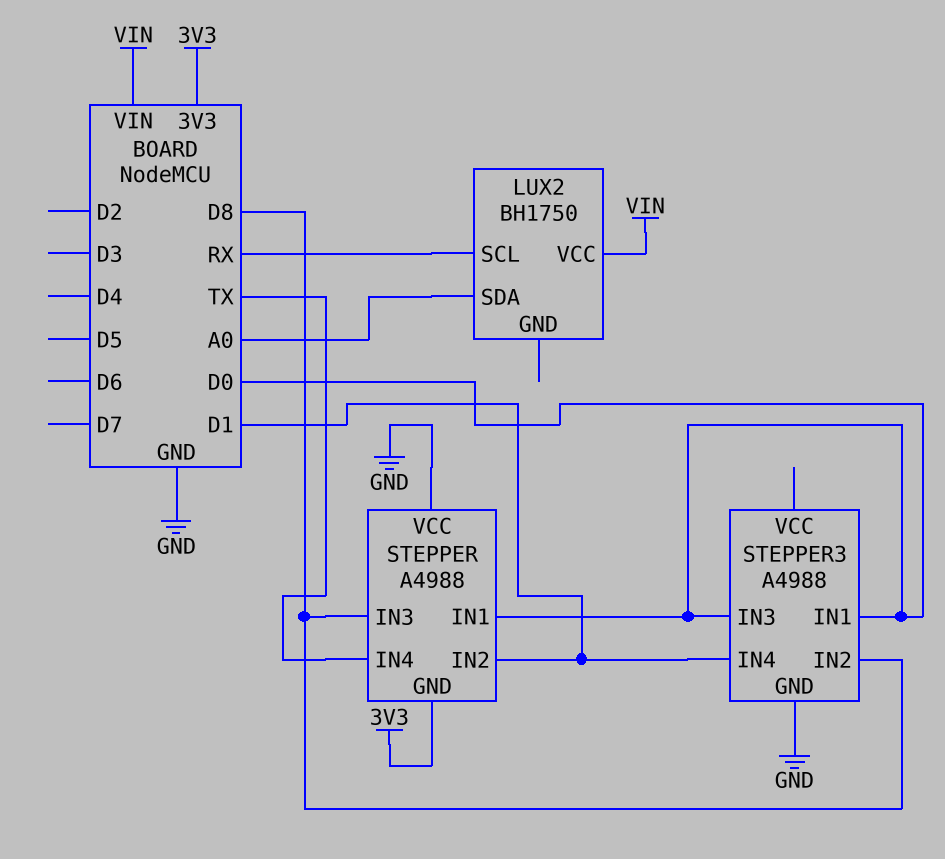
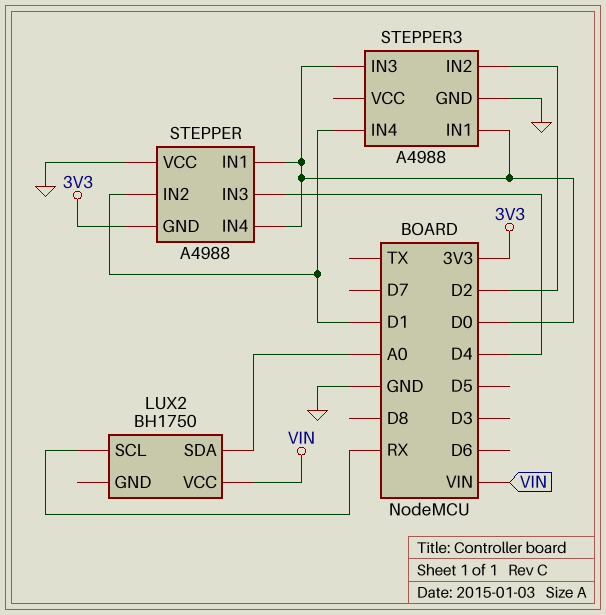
STEPPER pin IN3: D8 -> D4
STEPPER pin IN4: TX -> D0
STEPPER3 pin IN2: D8 -> D2

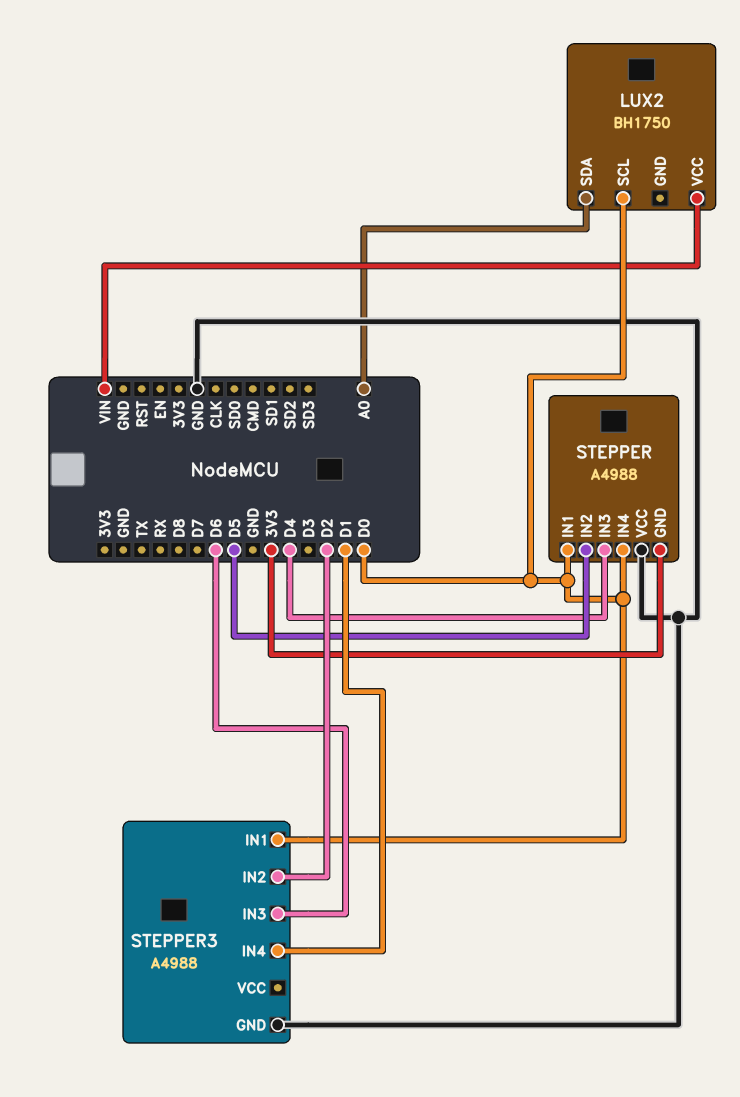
LUX2 pin SCL: RX -> D0
STEPPER pin IN2: D1 -> D5
STEPPER3 pin IN3: D0 -> D6

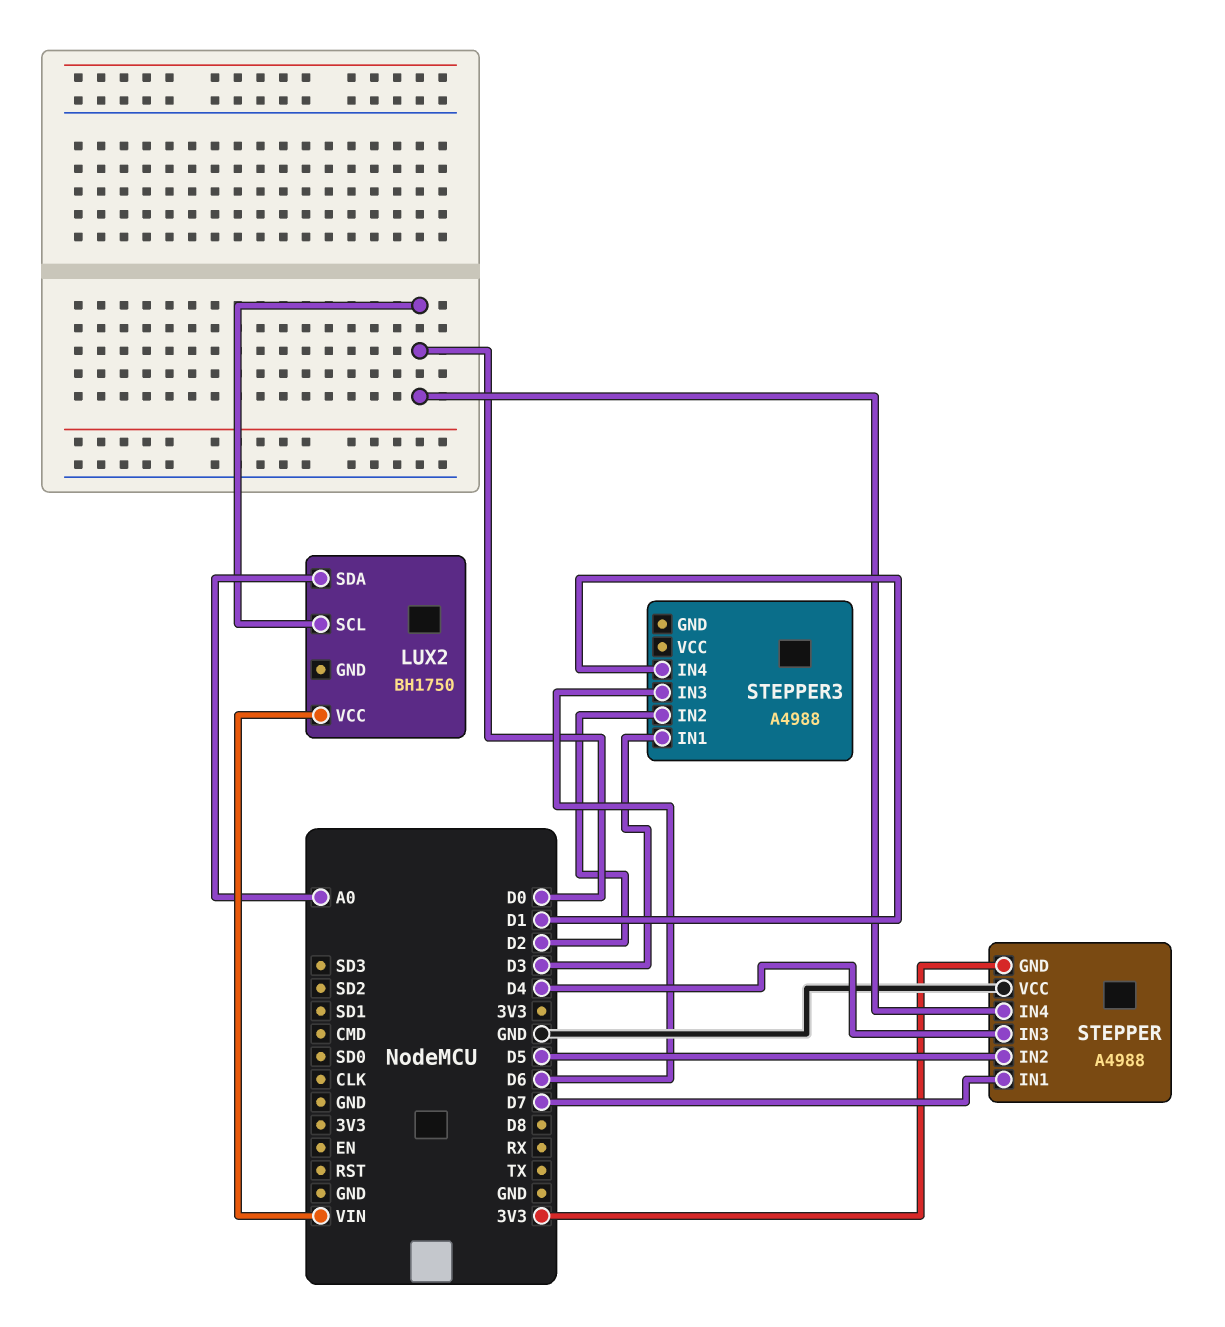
STEPPER pin IN1: D0 -> D7
STEPPER3 pin GND: GND -> none
STEPPER3 pin IN1: D0 -> D3

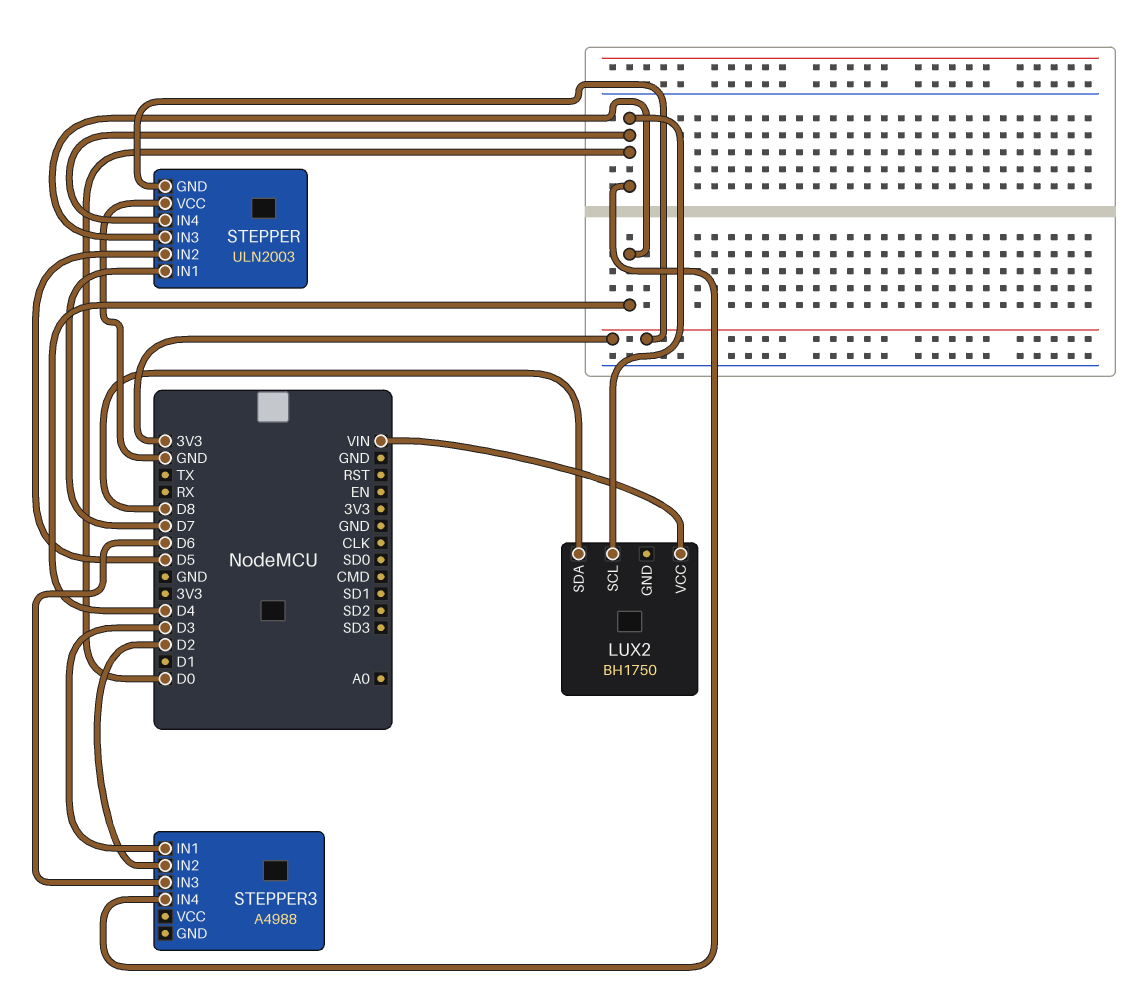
LUX2 pin SDA: A0 -> D8
STEPPER: A4988 -> ULN2003
STEPPER3 pin IN4: D1 -> D0

